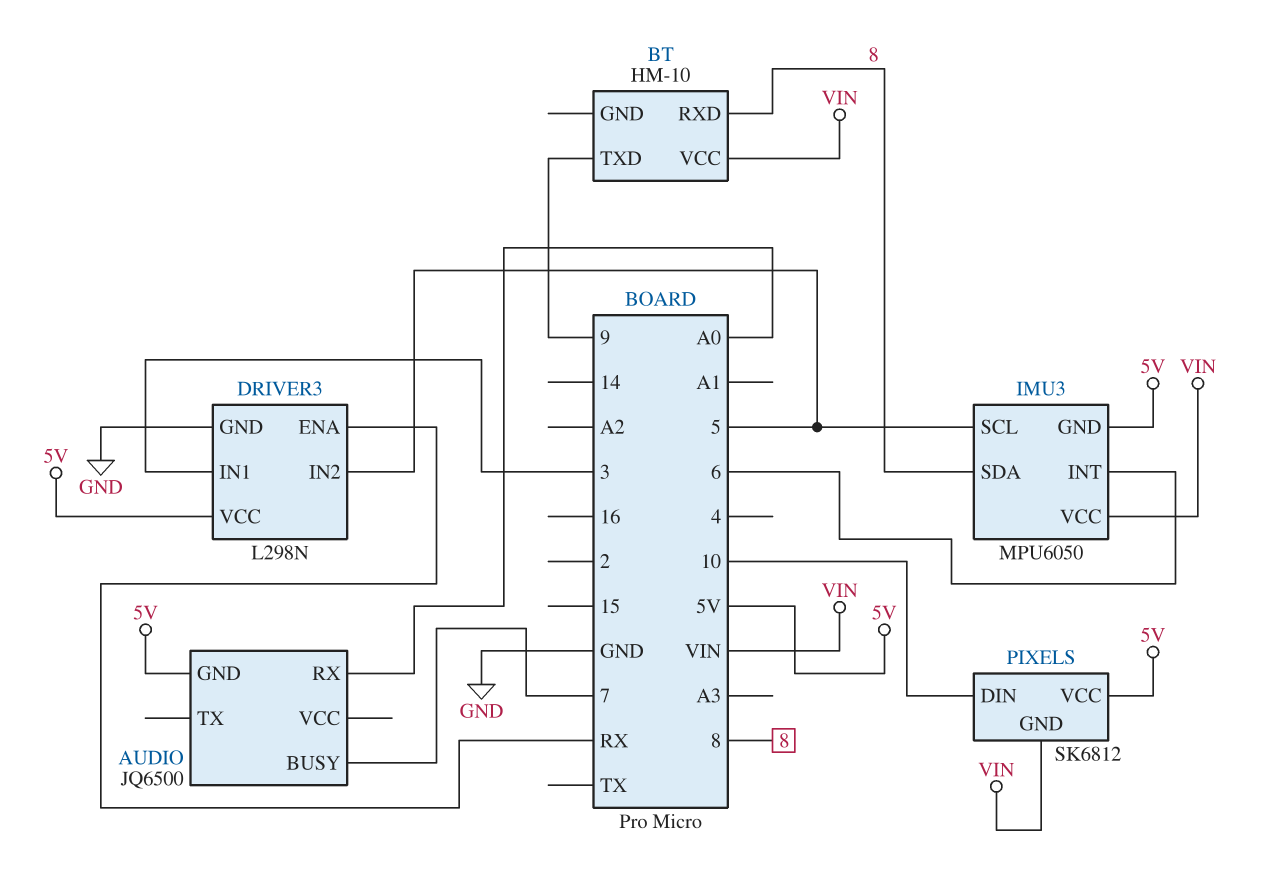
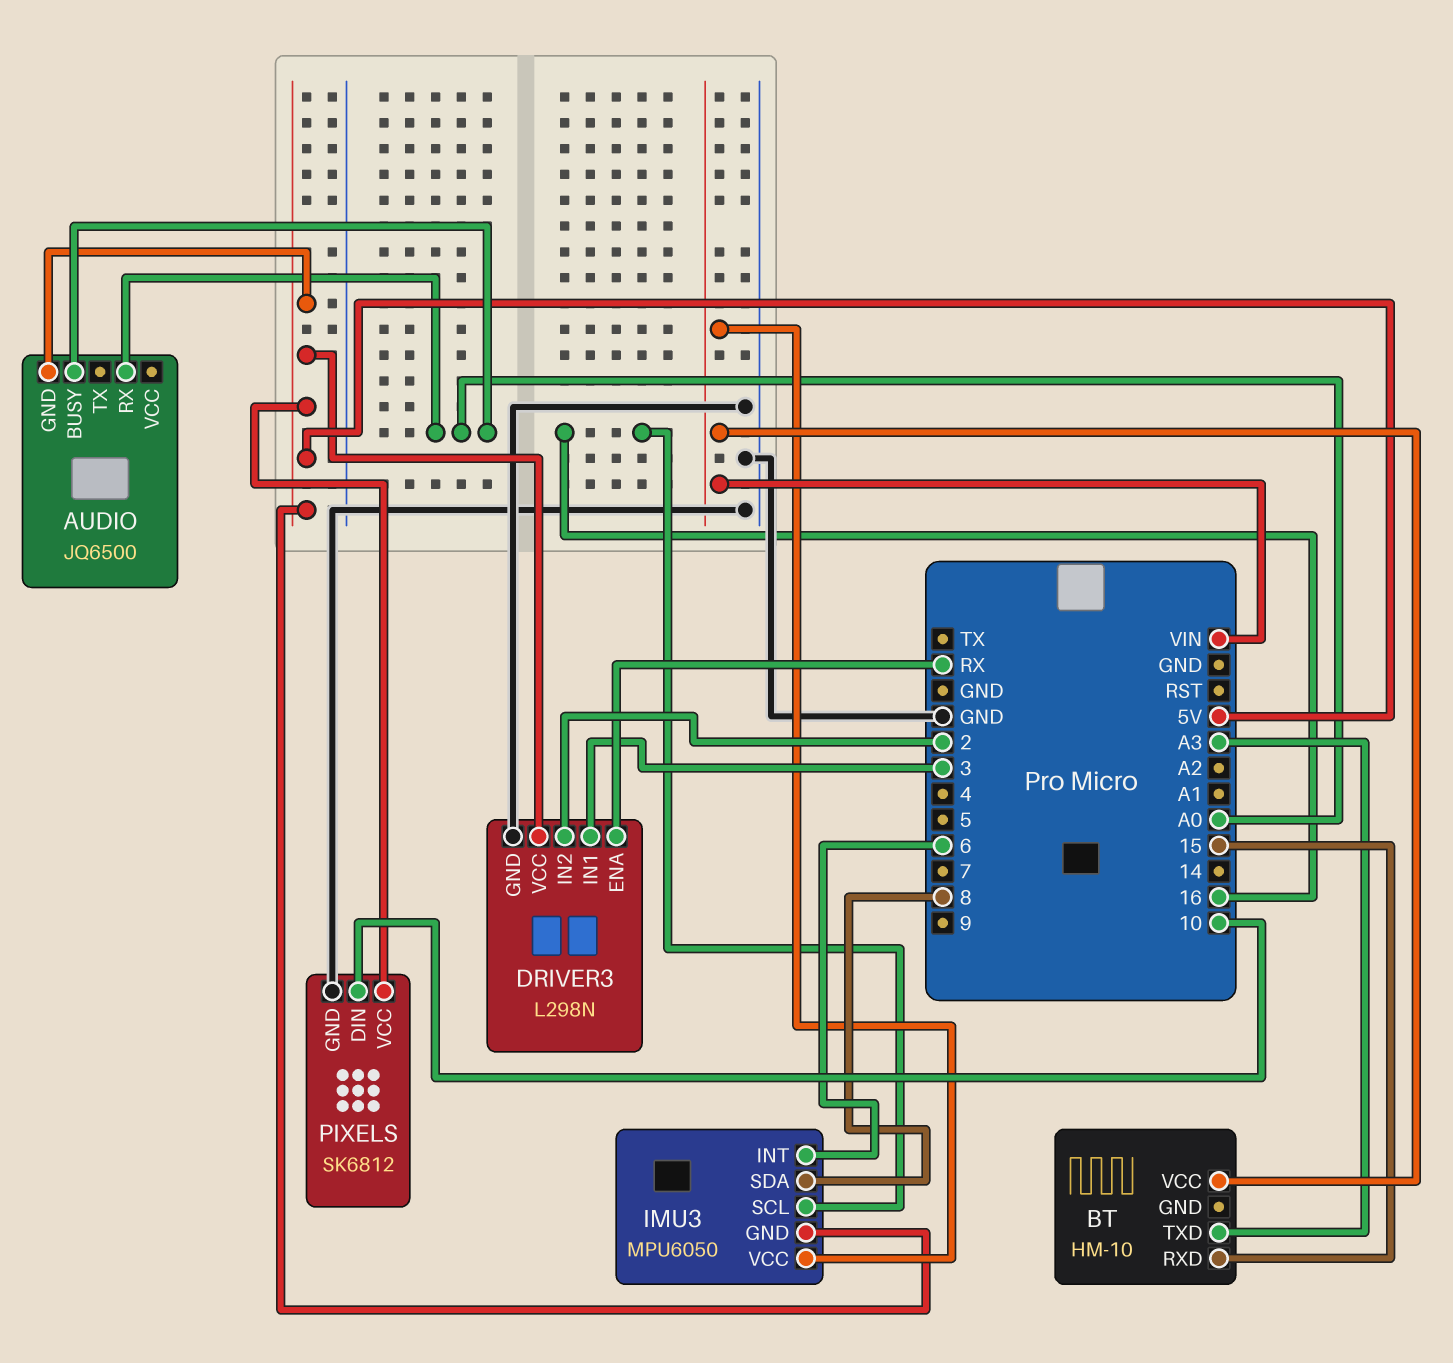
AUDIO pin BUSY: 7 -> A0
BT pin RXD: 8 -> 15
BT pin TXD: 9 -> A3
DRIVER3 pin IN2: 5 -> 2
IMU3 pin SCL: 5 -> 16
PIXELS pin GND: VIN -> GND

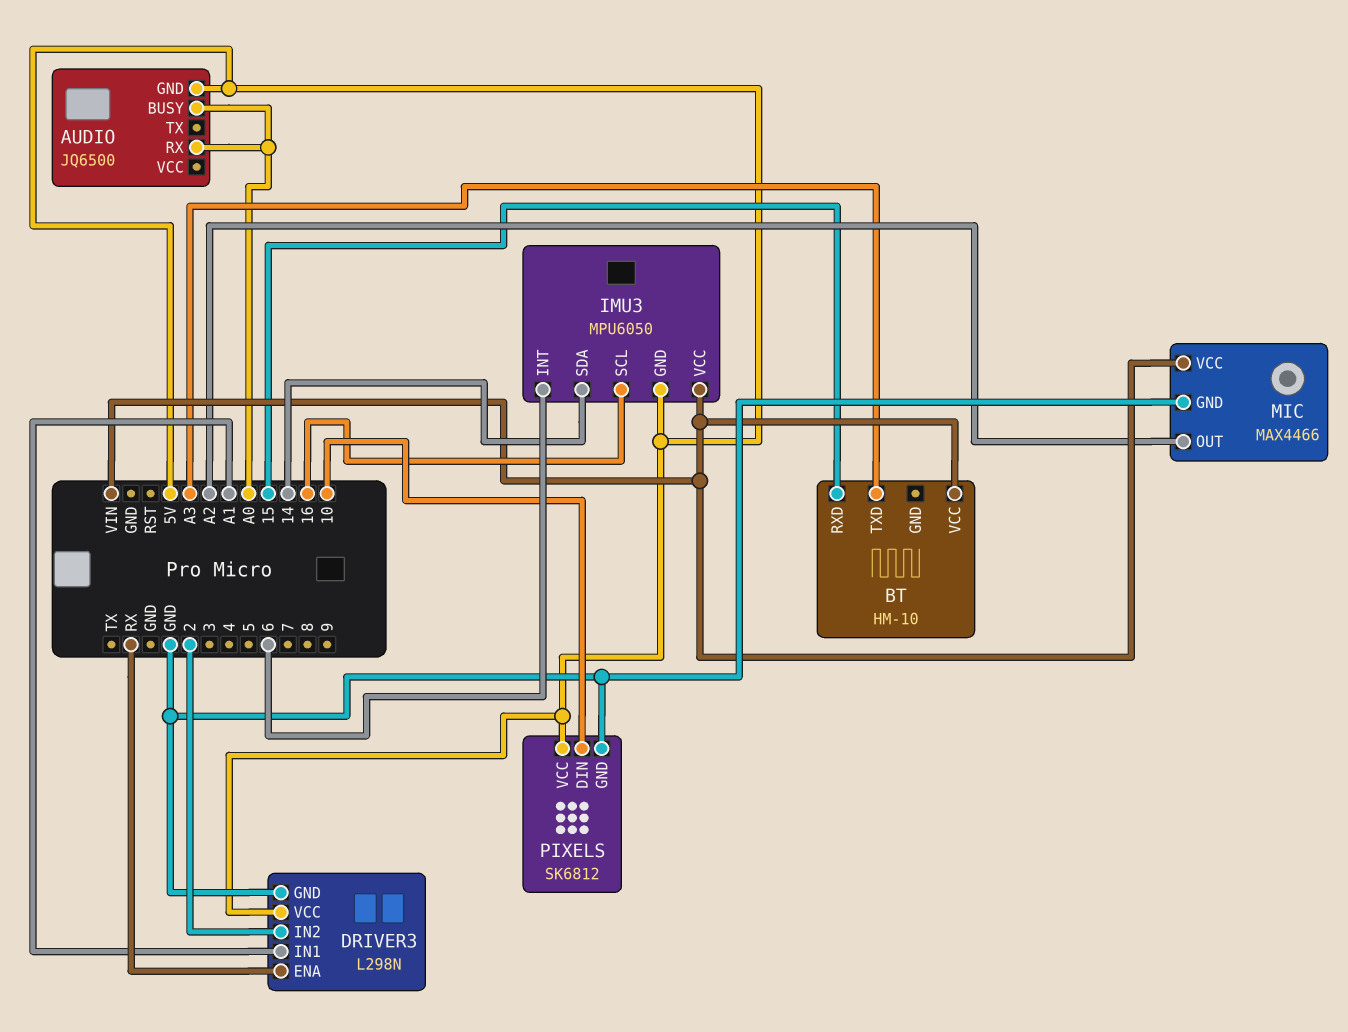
DRIVER3 pin IN1: 3 -> A1
IMU3 pin SDA: 8 -> 14
MIC: none -> MAX4466
MIC pin GND: none -> GND
MIC pin OUT: none -> A2
MIC pin VCC: none -> VIN

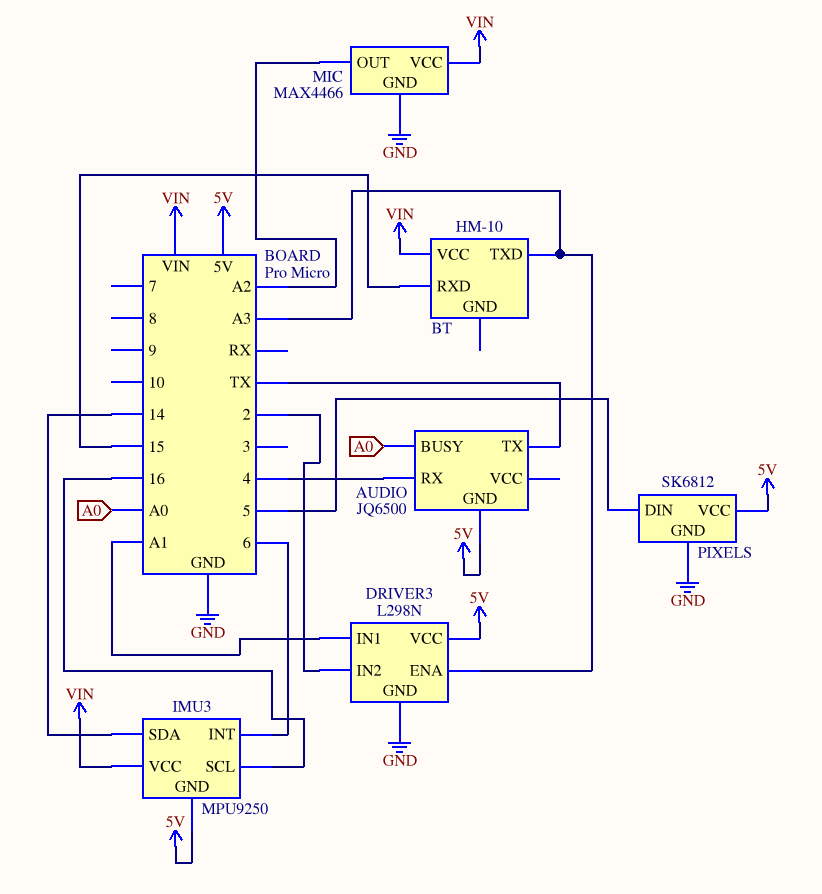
AUDIO pin RX: A0 -> 4
AUDIO pin TX: none -> TX
DRIVER3 pin ENA: RX -> A3
IMU3: MPU6050 -> MPU9250
PIXELS pin DIN: 10 -> 5

